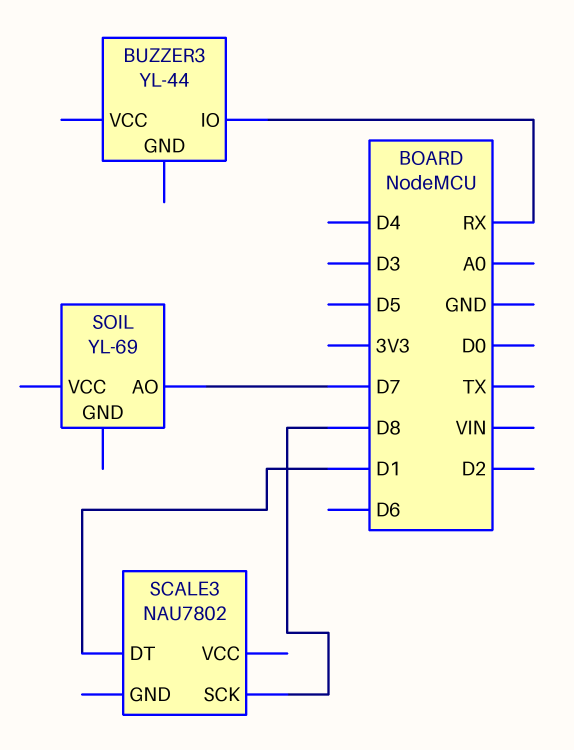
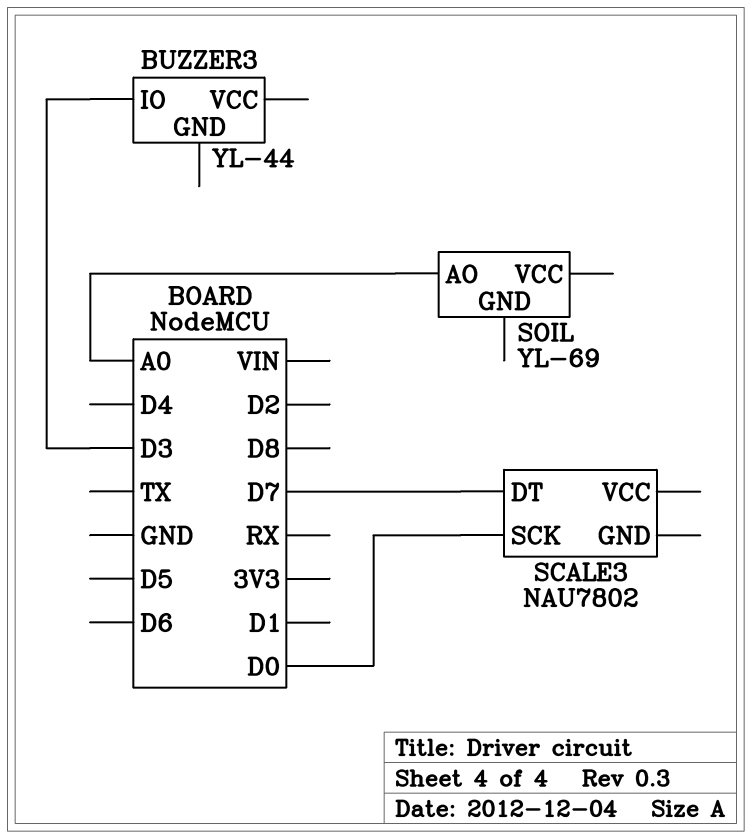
BUZZER3 pin IO: RX -> D3
SCALE3 pin DT: D1 -> D7
SCALE3 pin SCK: D8 -> D0
SOIL pin AO: D7 -> A0

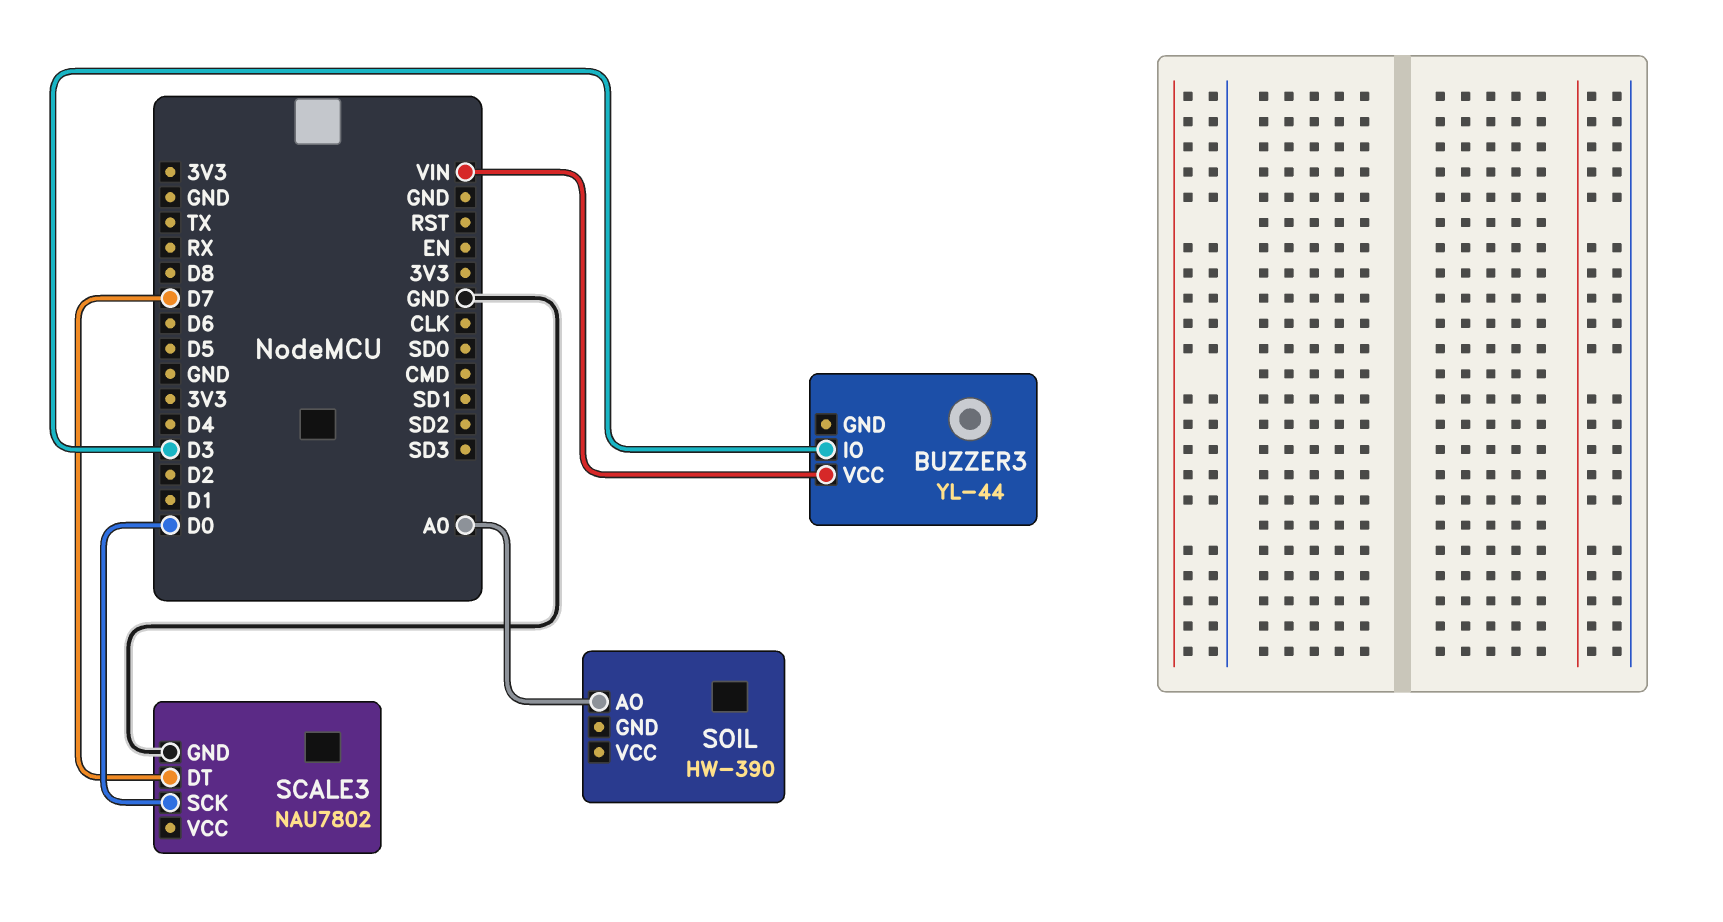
BUZZER3 pin VCC: none -> VIN
SCALE3 pin GND: none -> GND
SOIL: YL-69 -> HW-390

